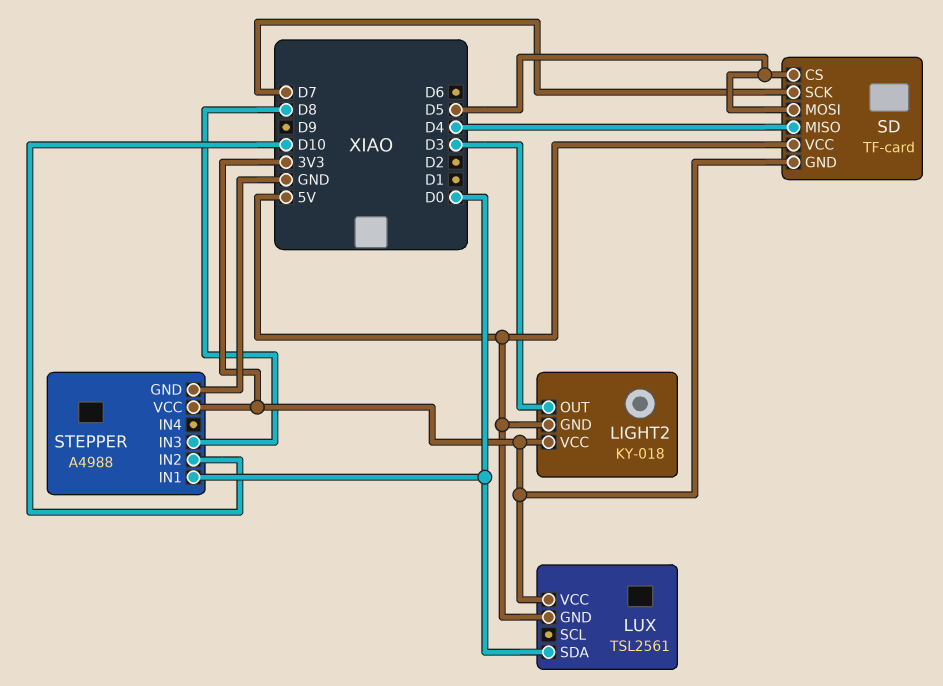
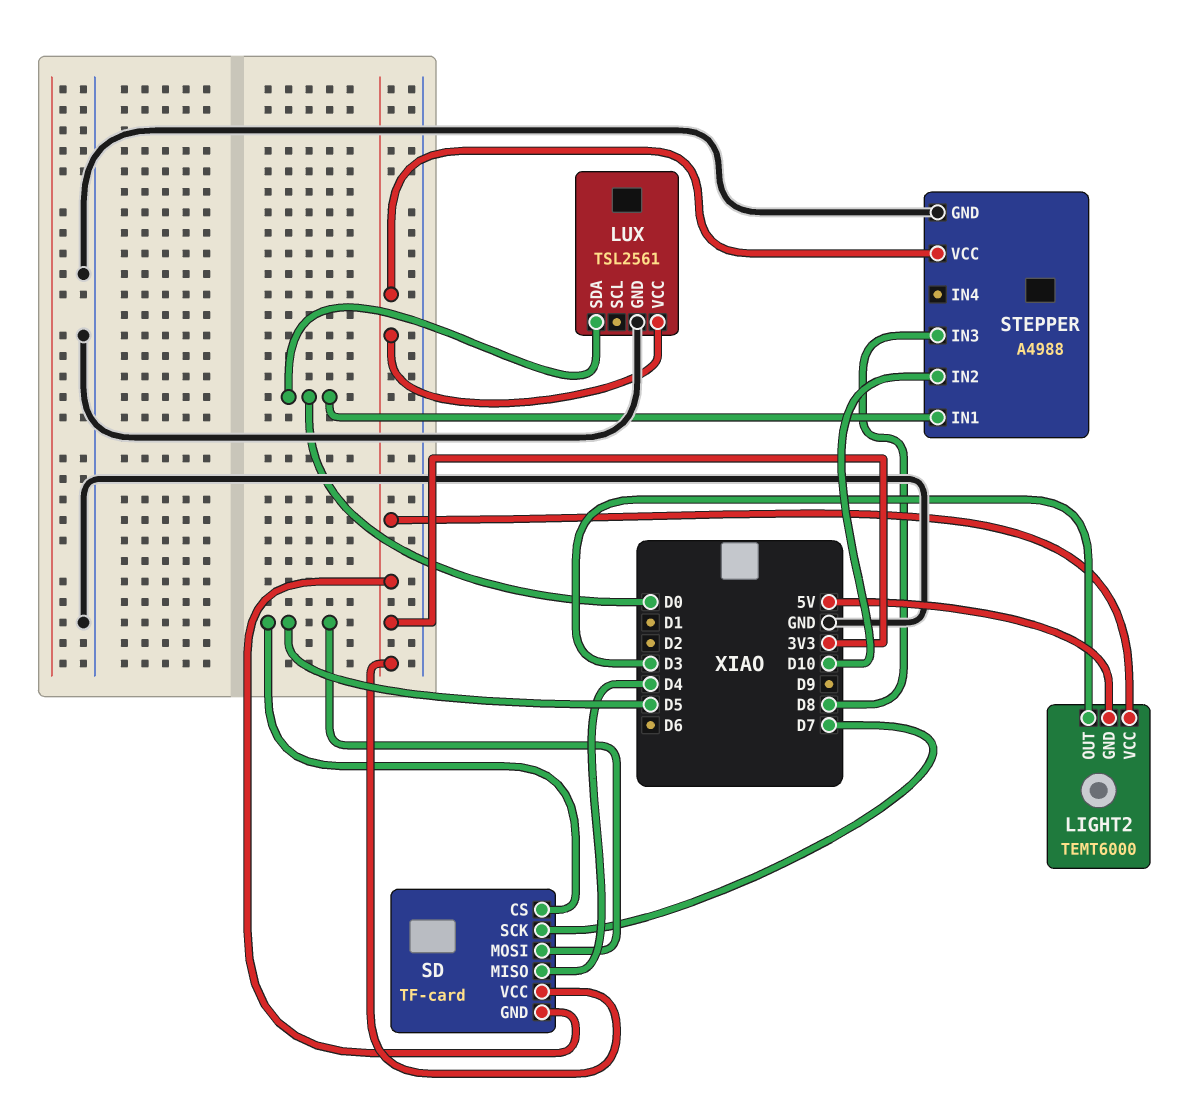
LIGHT2: KY-018 -> TEMT6000
LUX pin GND: 5V -> GND
SD pin VCC: 5V -> 3V3

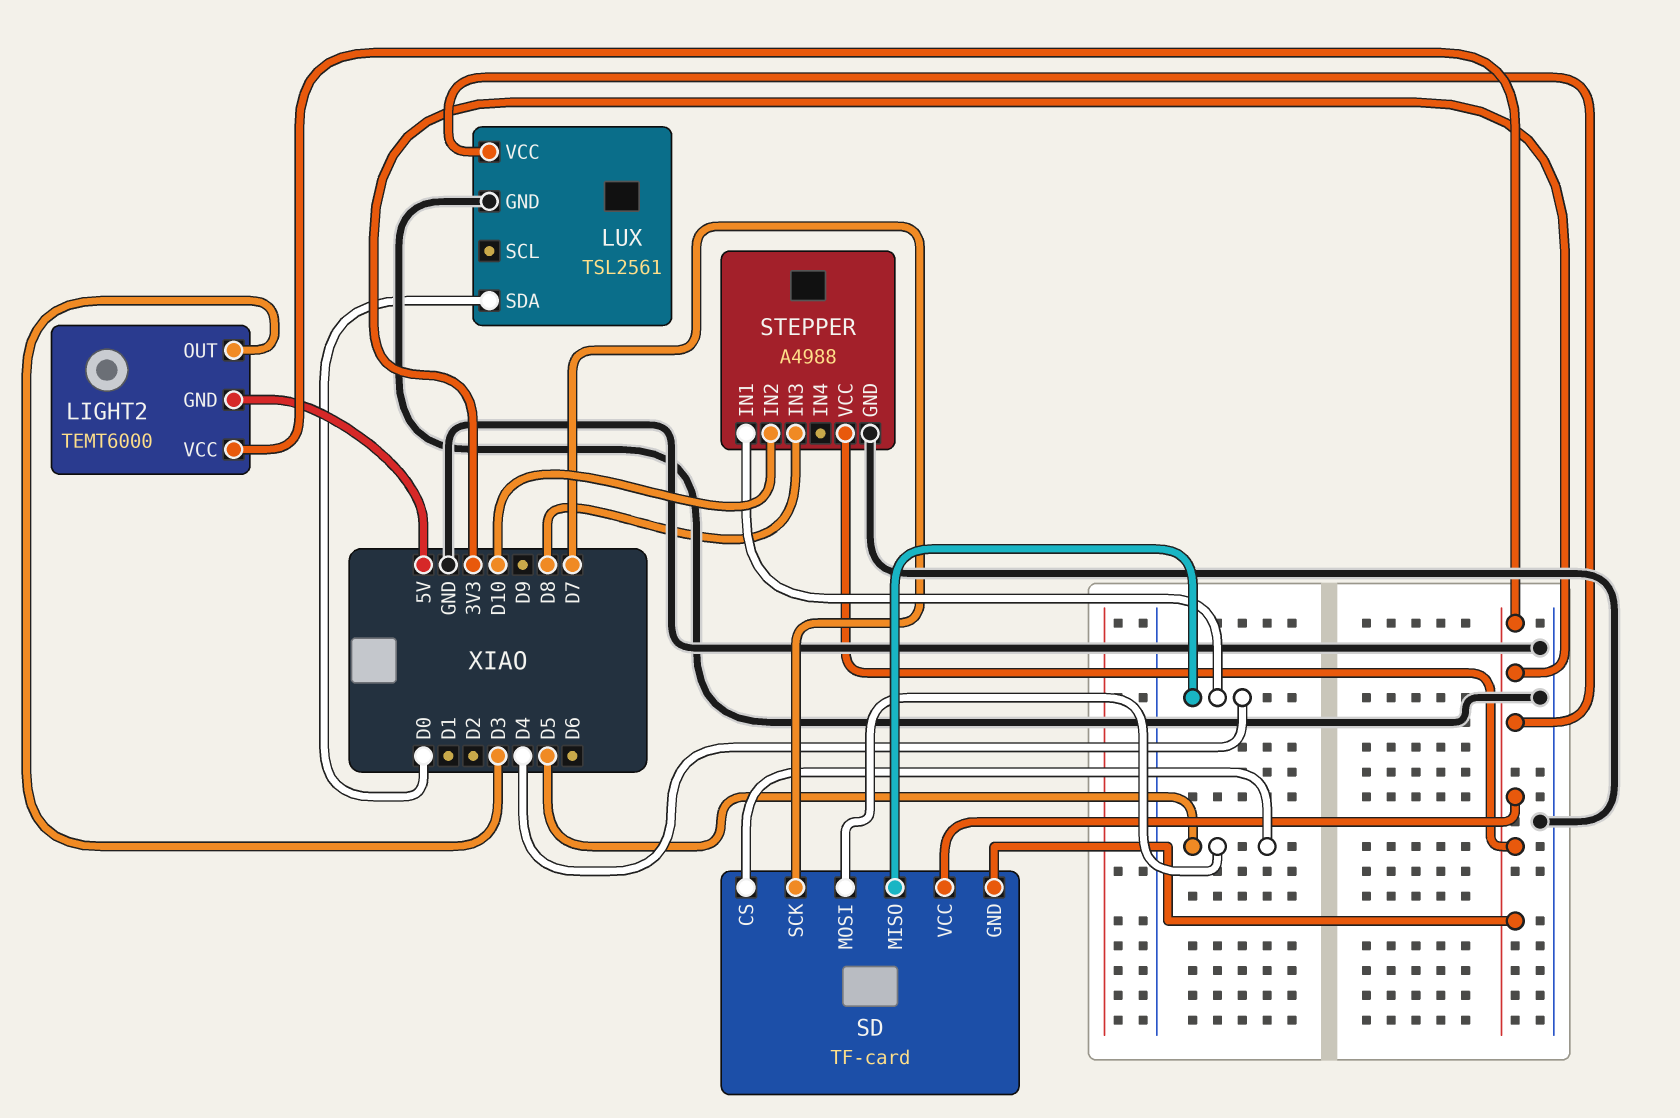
STEPPER pin IN1: D0 -> D4

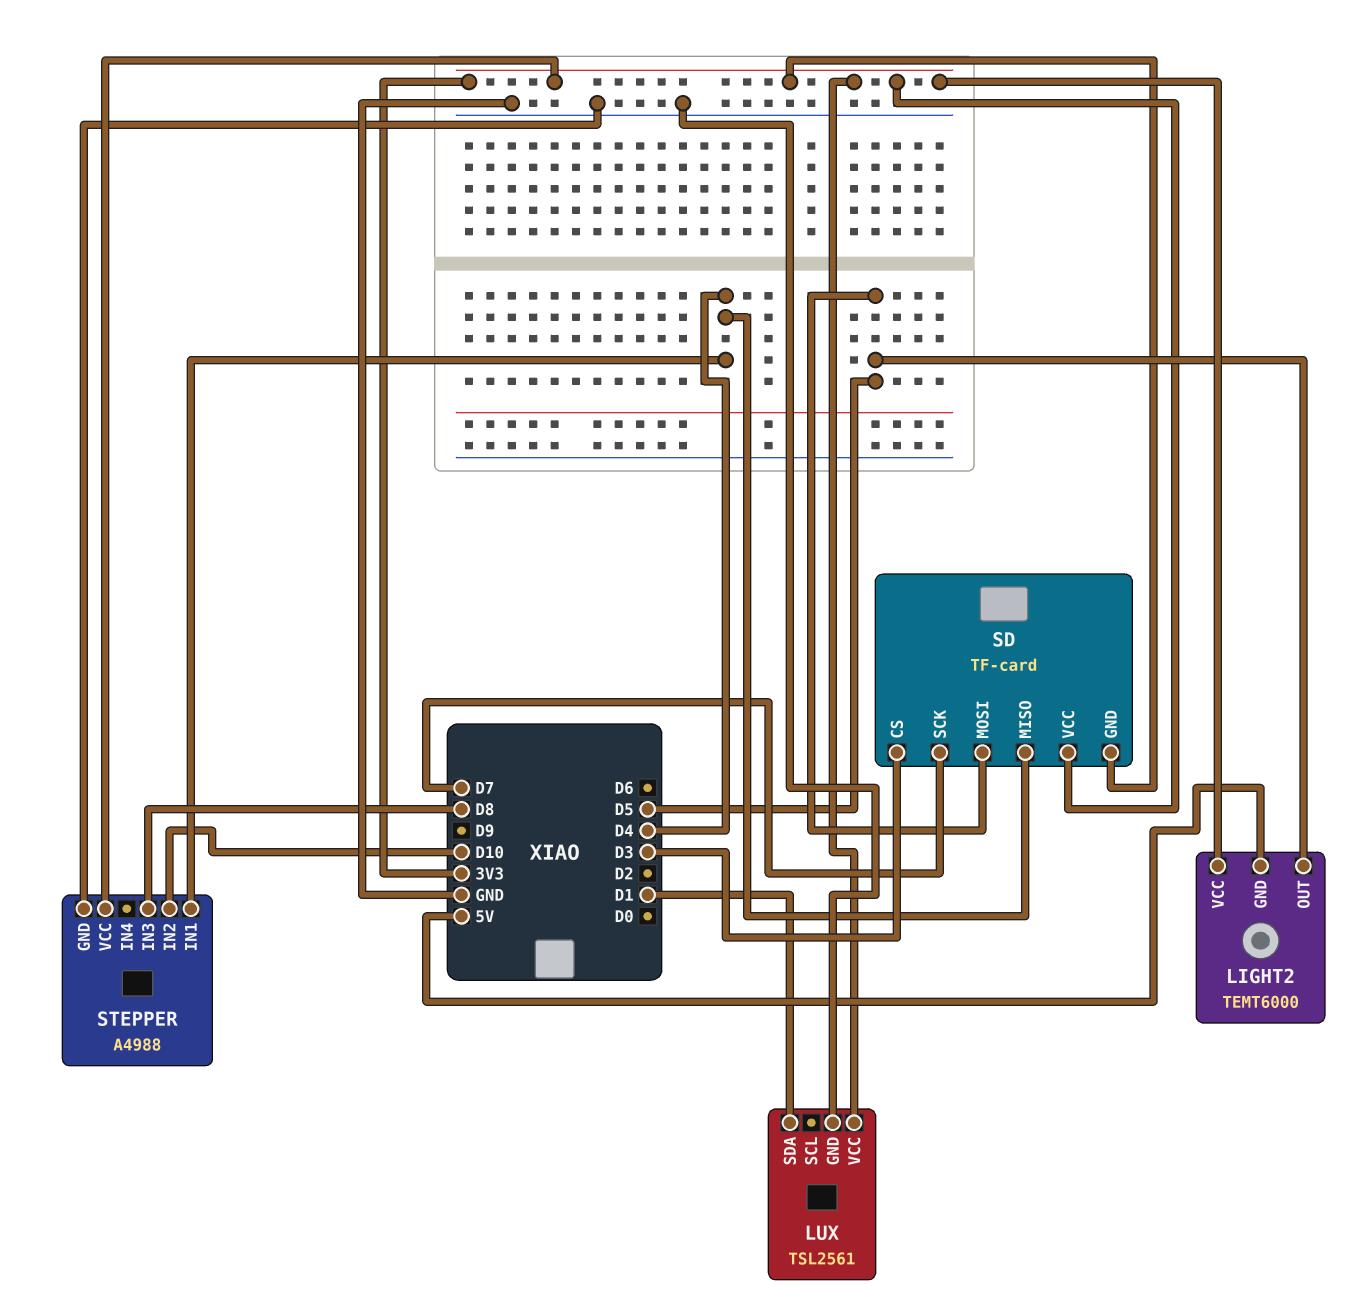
LIGHT2 pin OUT: D3 -> D5
LUX pin SDA: D0 -> D1
SD pin CS: D5 -> D3

